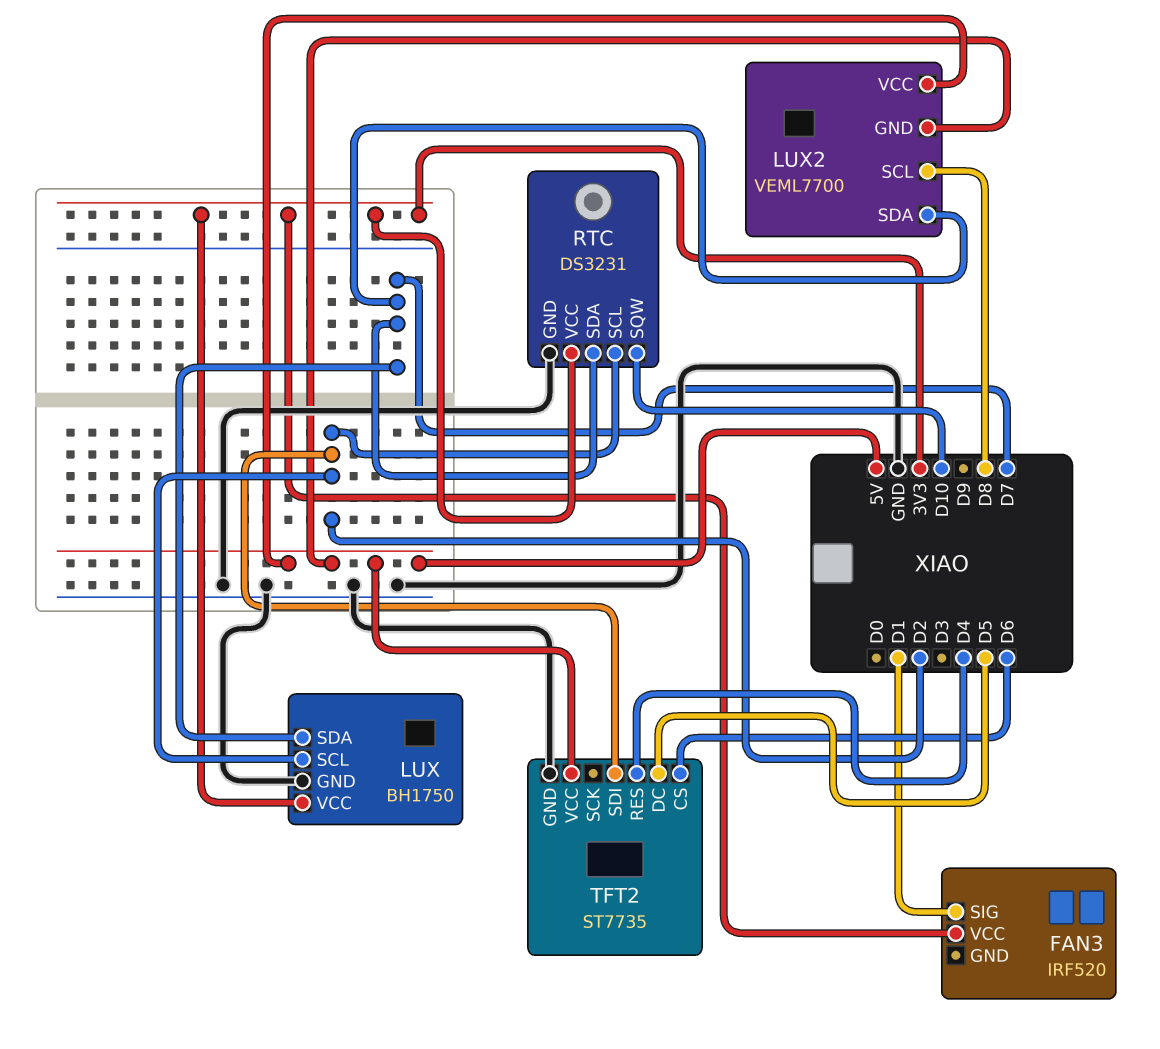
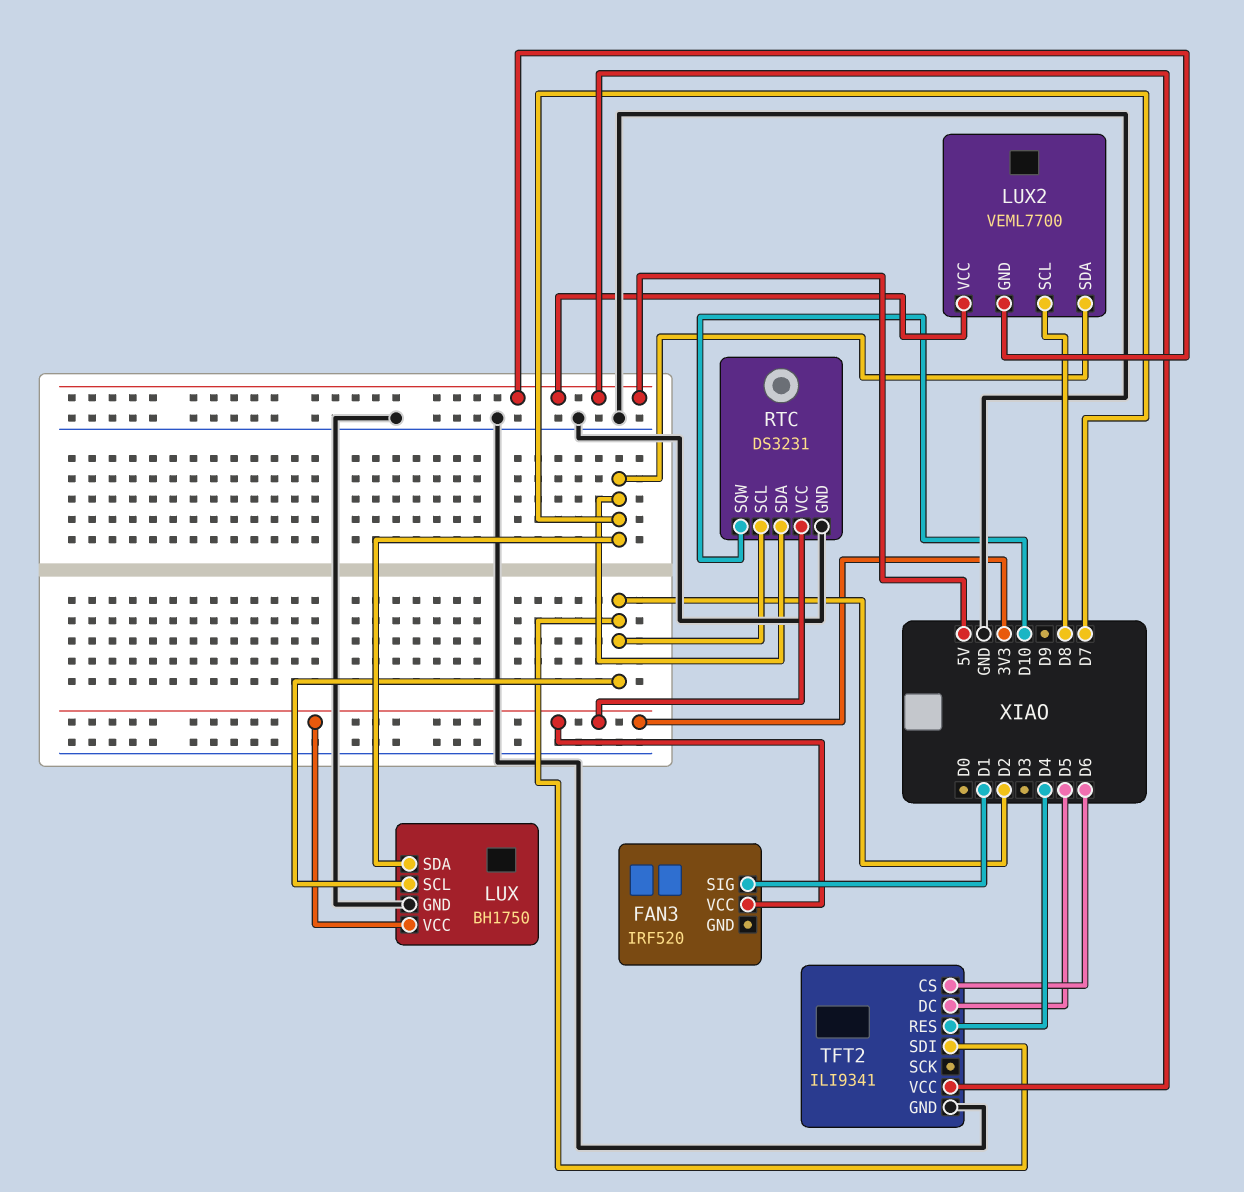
TFT2: ST7735 -> ILI9341

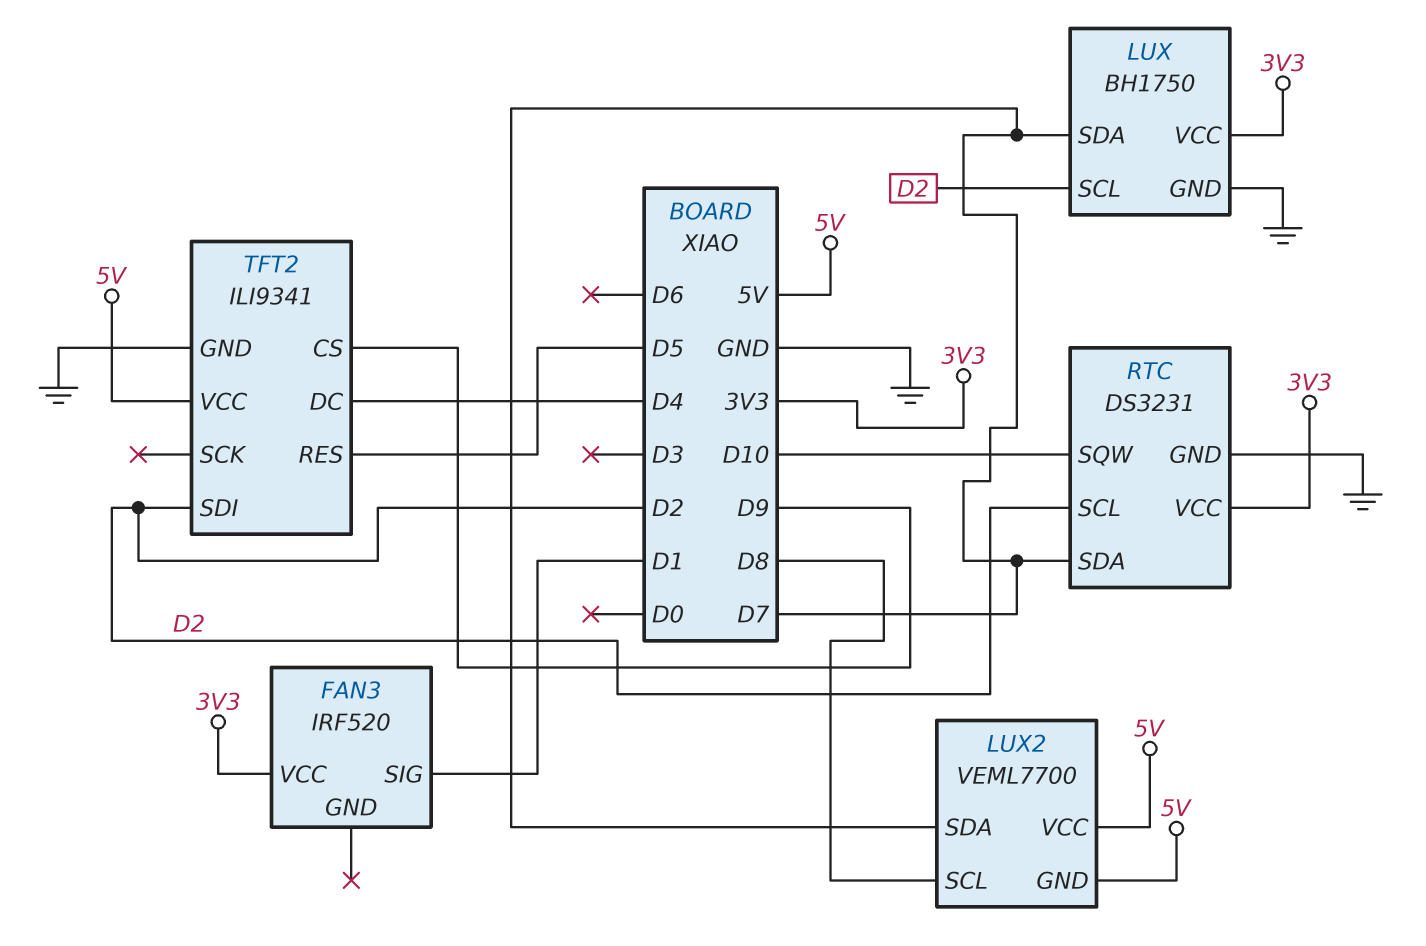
TFT2 pin CS: D6 -> D9
TFT2 pin DC: D5 -> D4
TFT2 pin RES: D4 -> D5

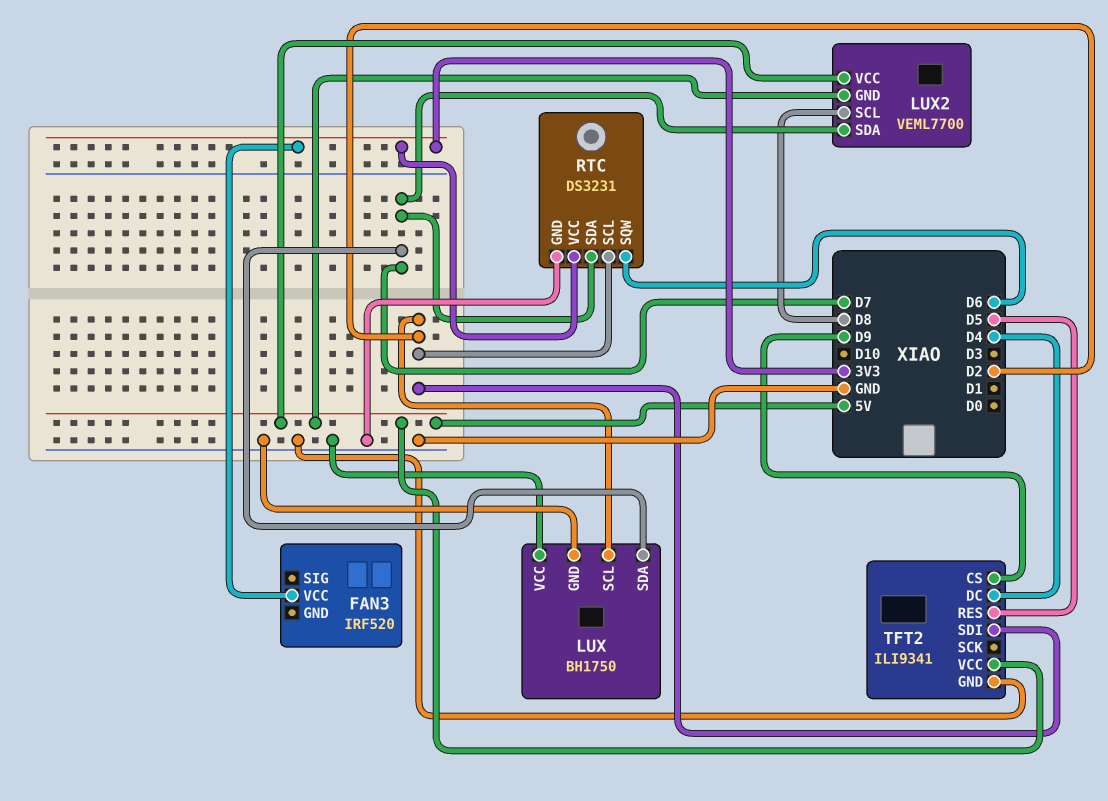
FAN3 pin SIG: D1 -> none
LUX pin VCC: 3V3 -> GND
RTC pin SQW: D10 -> D6

